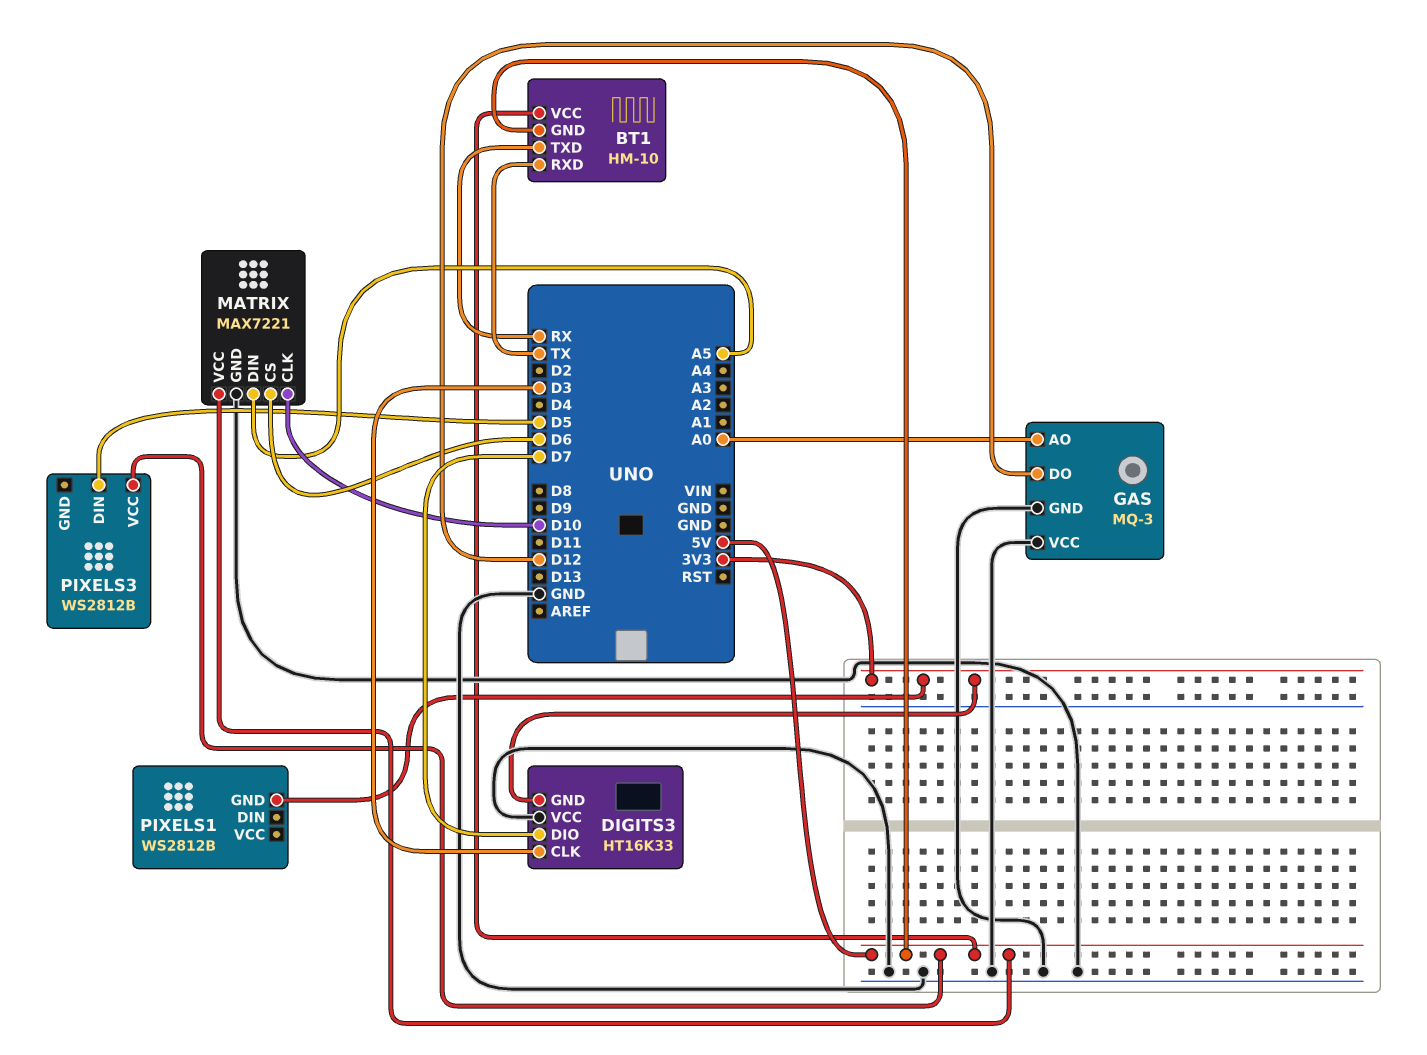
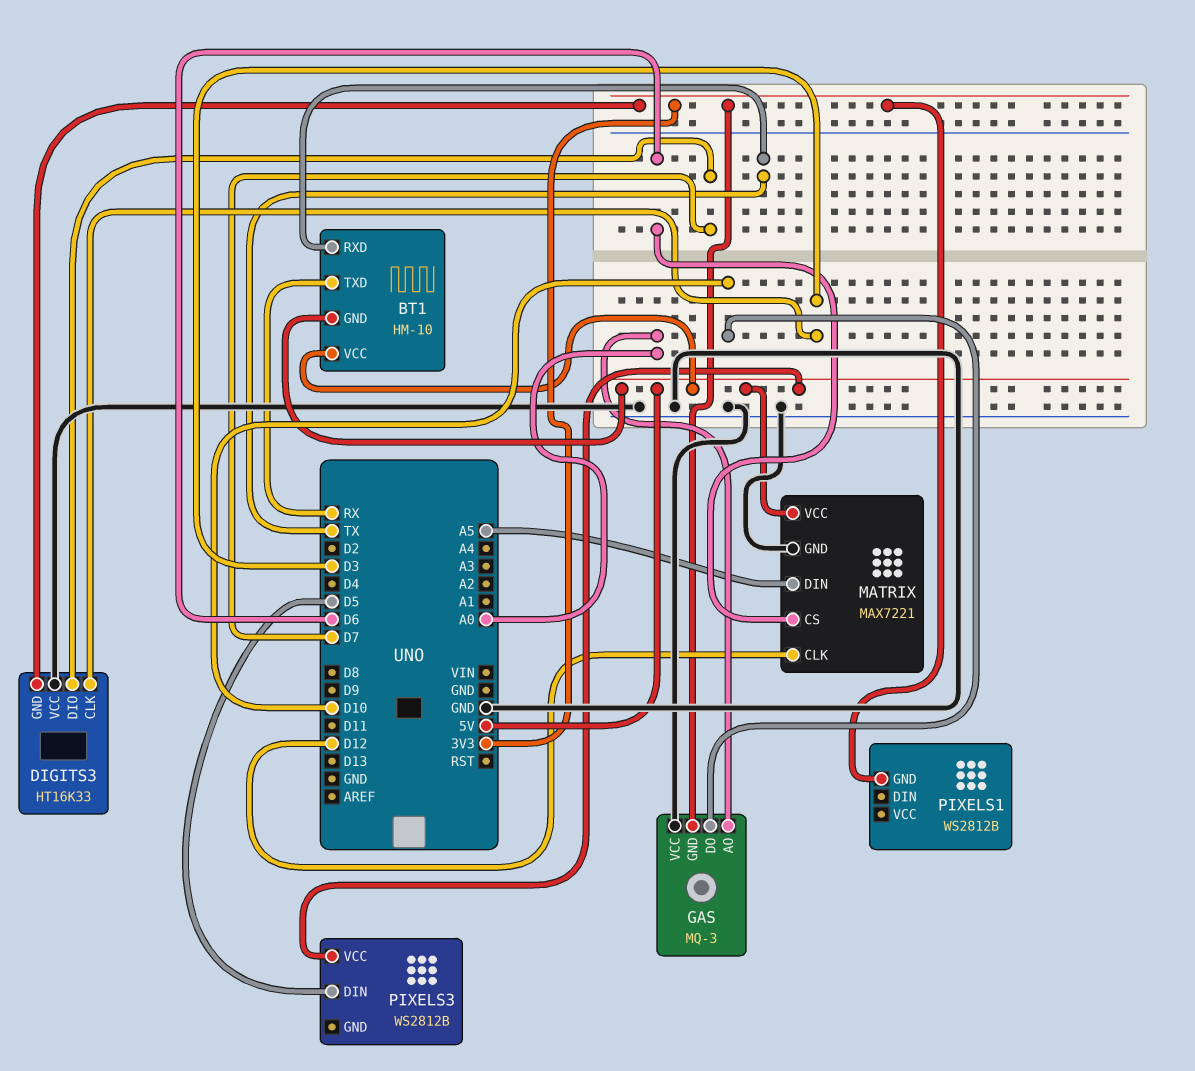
GAS pin DO: D12 -> D10
GAS pin GND: GND -> 3V3
MATRIX pin CLK: D10 -> D12

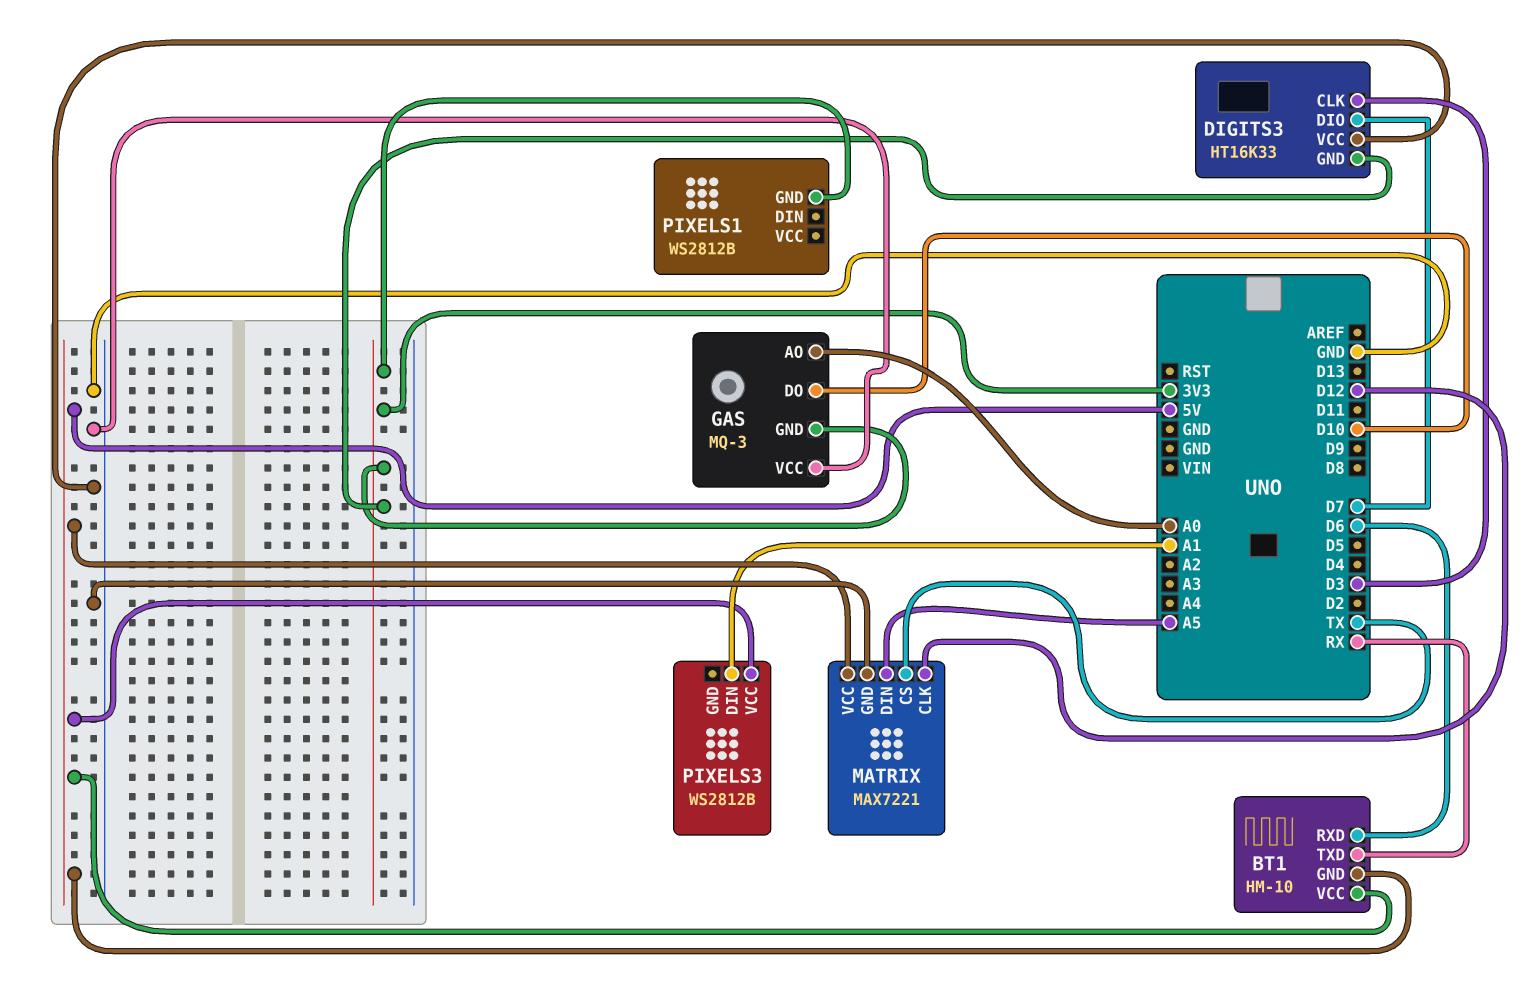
BT1 pin RXD: TX -> D6
MATRIX pin CS: D6 -> TX
PIXELS3 pin DIN: D5 -> A1

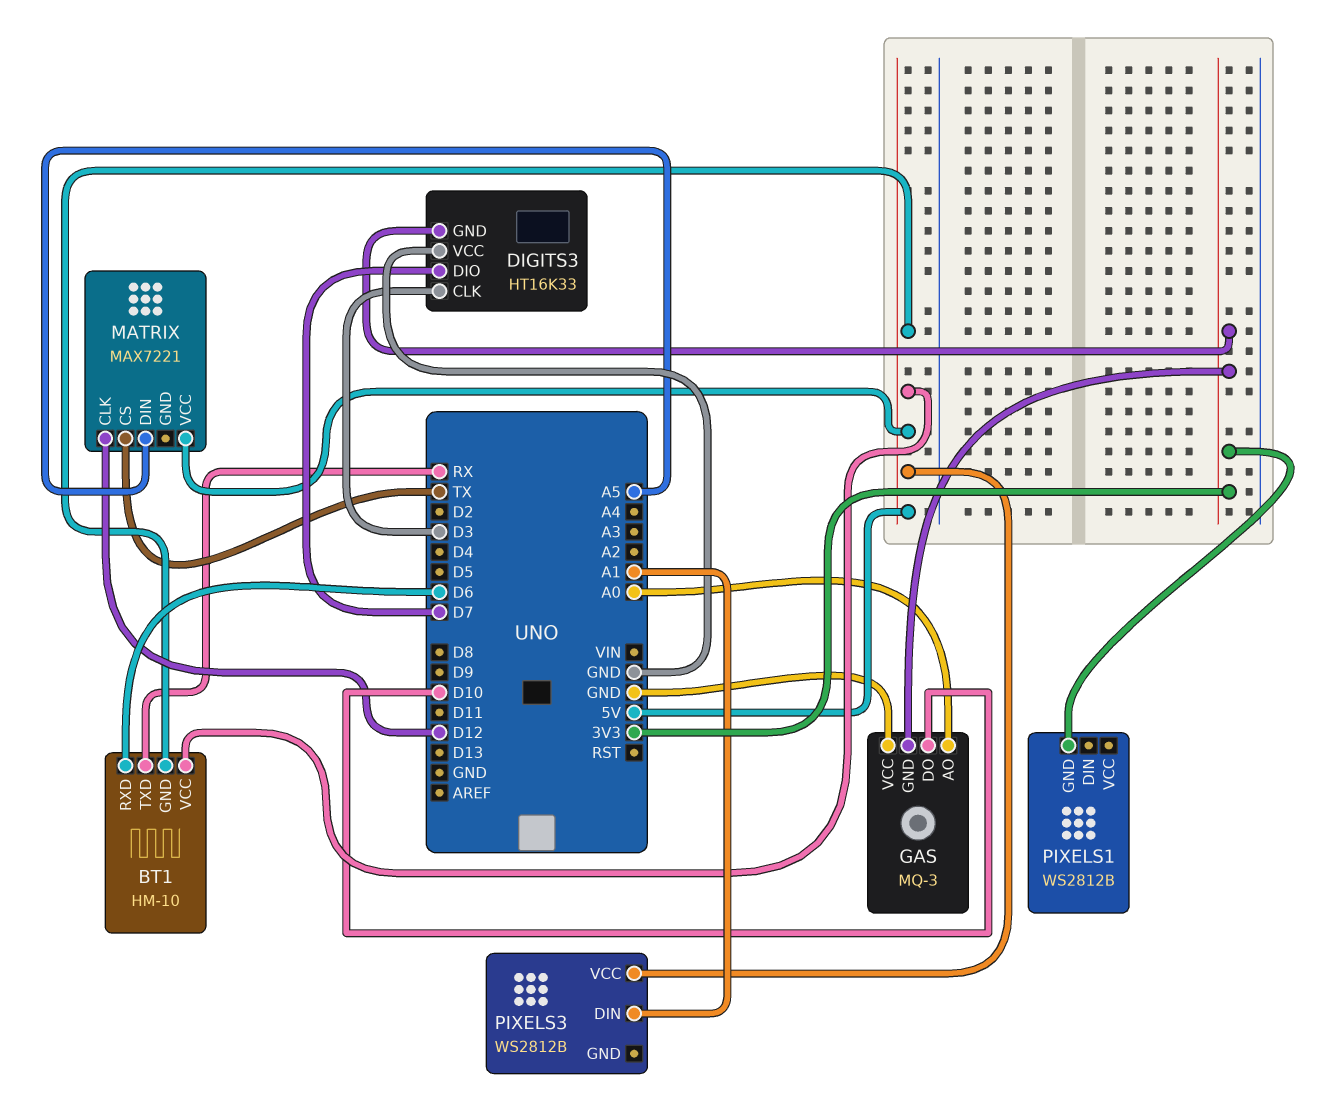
MATRIX pin GND: GND -> none

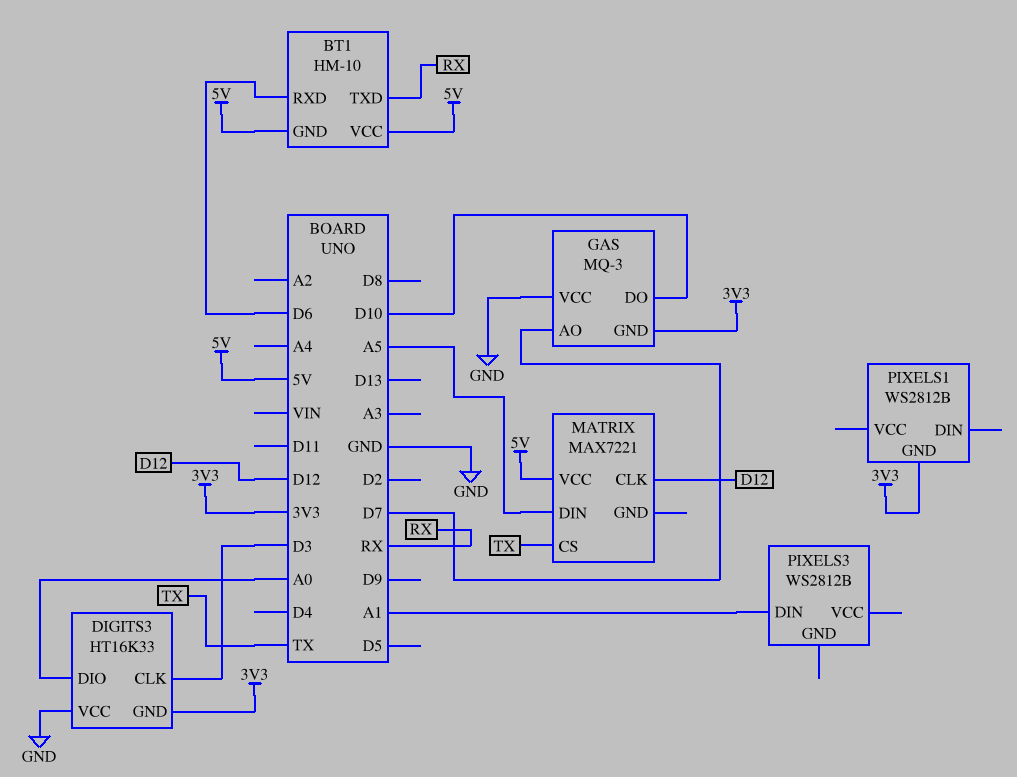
DIGITS3 pin DIO: D7 -> A0
GAS pin AO: A0 -> D7
PIXELS3 pin VCC: 5V -> none

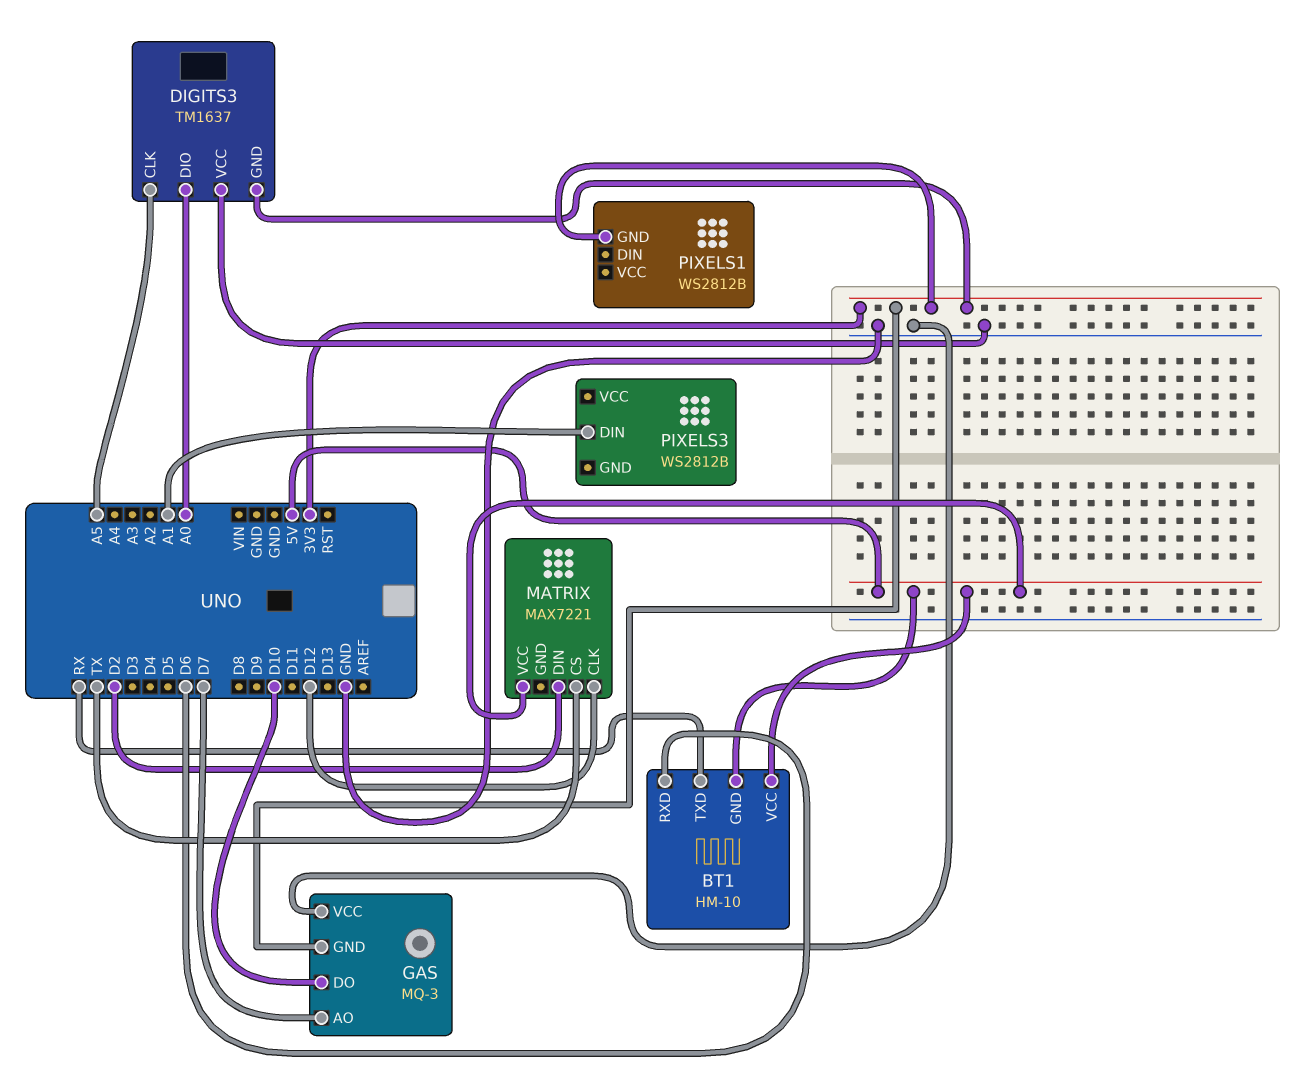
DIGITS3: HT16K33 -> TM1637
DIGITS3 pin CLK: D3 -> A5
MATRIX pin DIN: A5 -> D2

